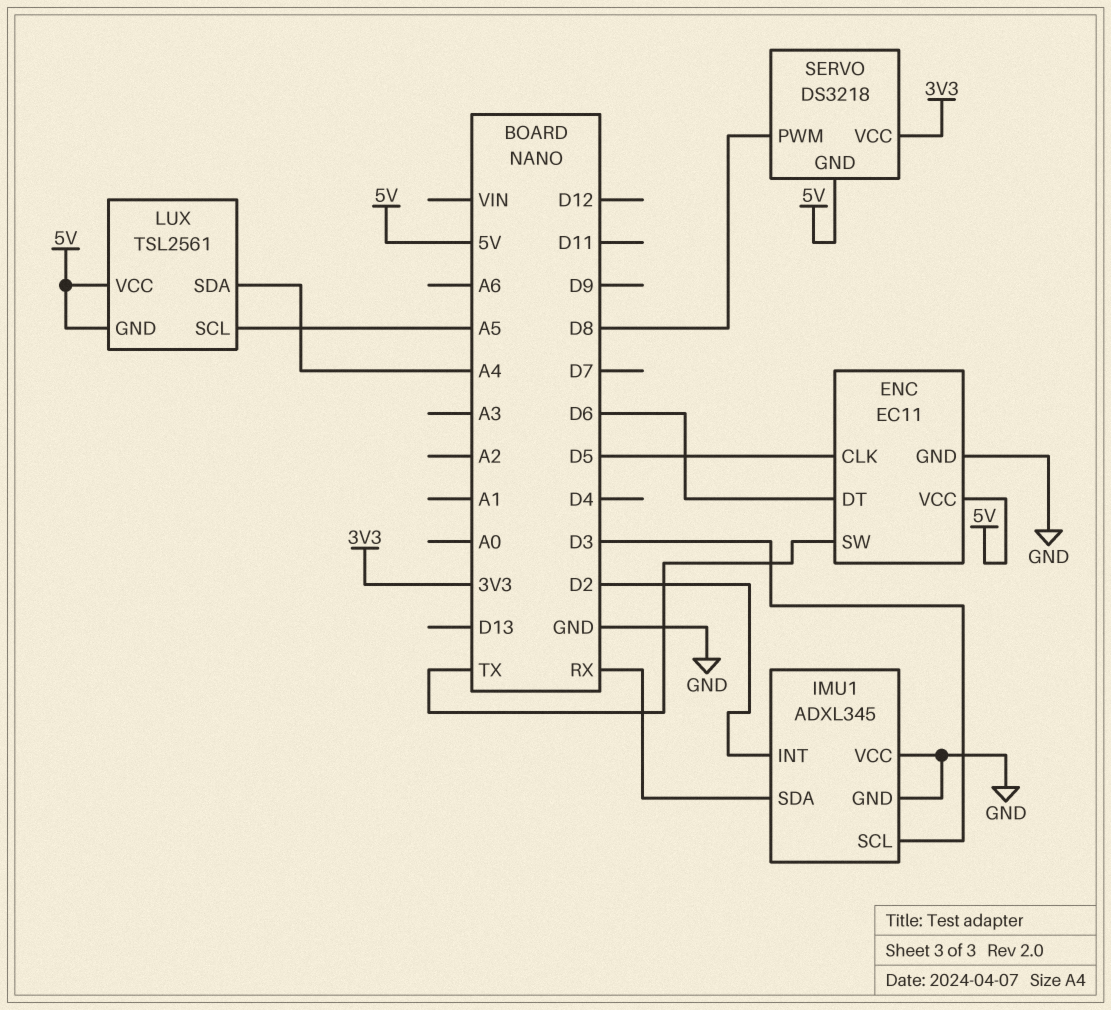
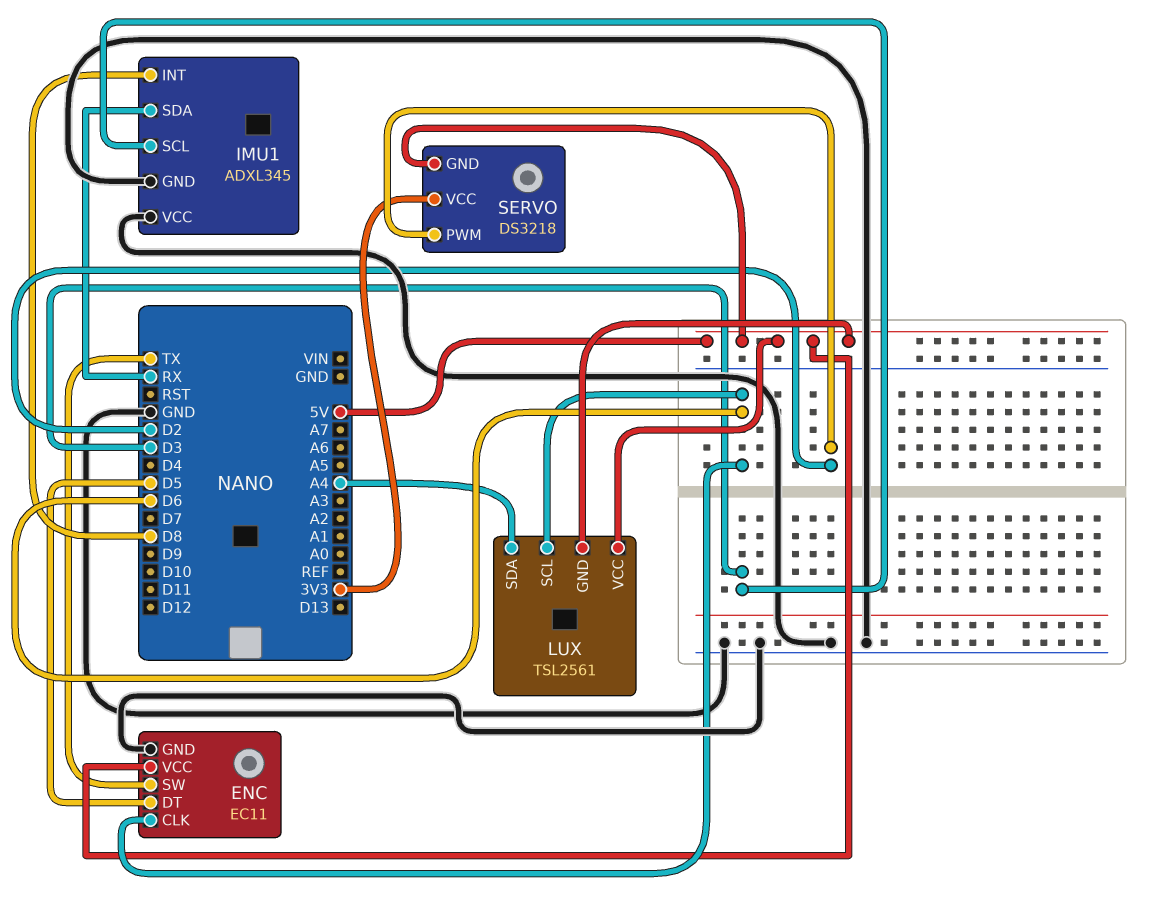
ENC pin CLK: D5 -> D6
ENC pin DT: D6 -> D5
IMU1 pin INT: D2 -> D8
LUX pin SCL: A5 -> D6
SERVO pin PWM: D8 -> D2

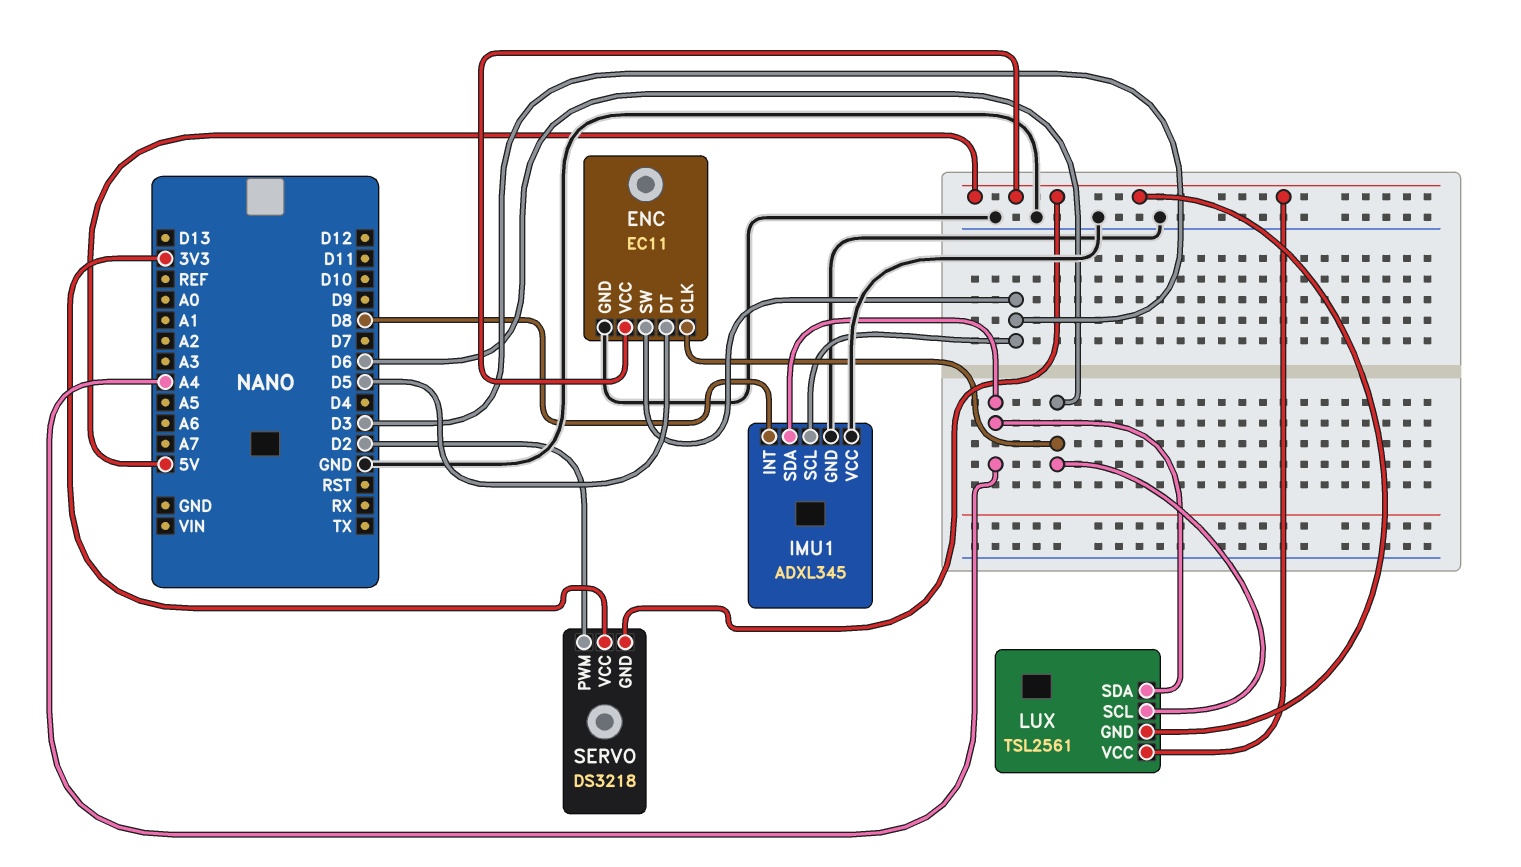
ENC pin SW: TX -> D3
IMU1 pin SDA: RX -> A4

